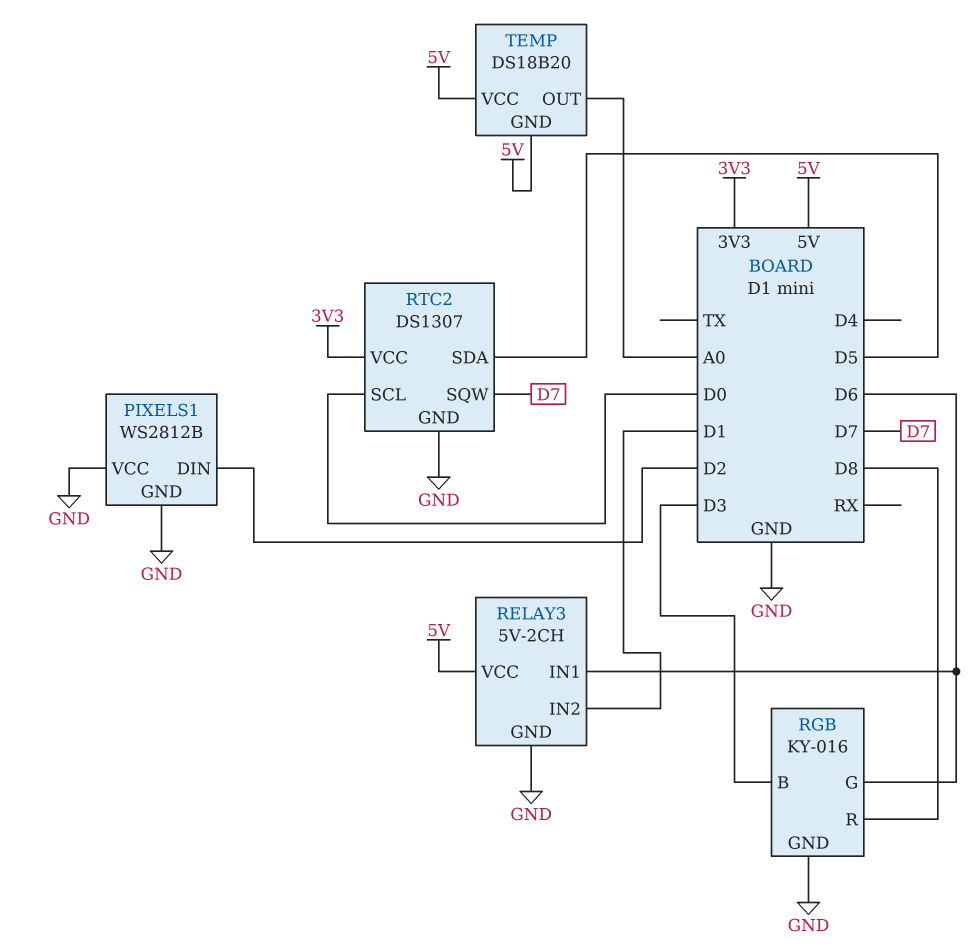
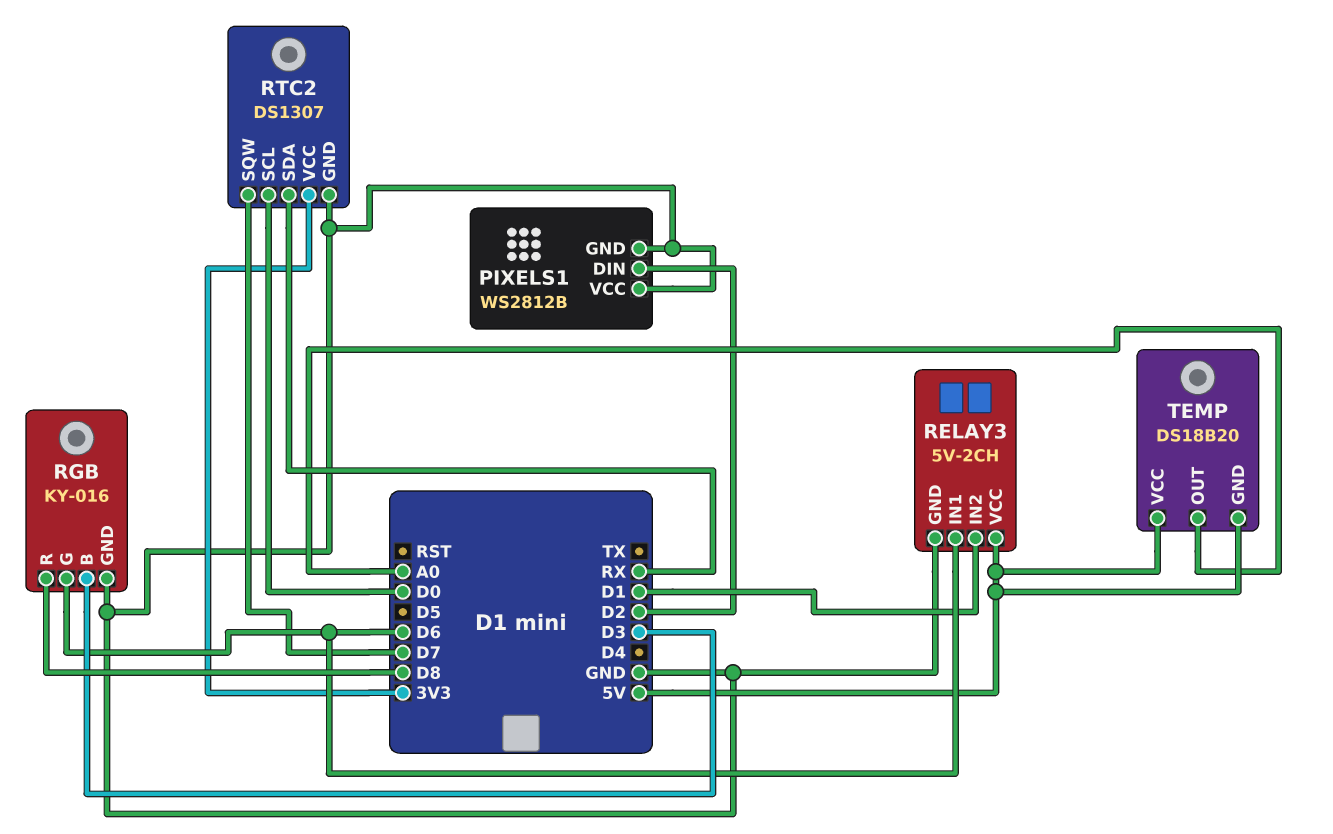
RTC2 pin SDA: D5 -> RX

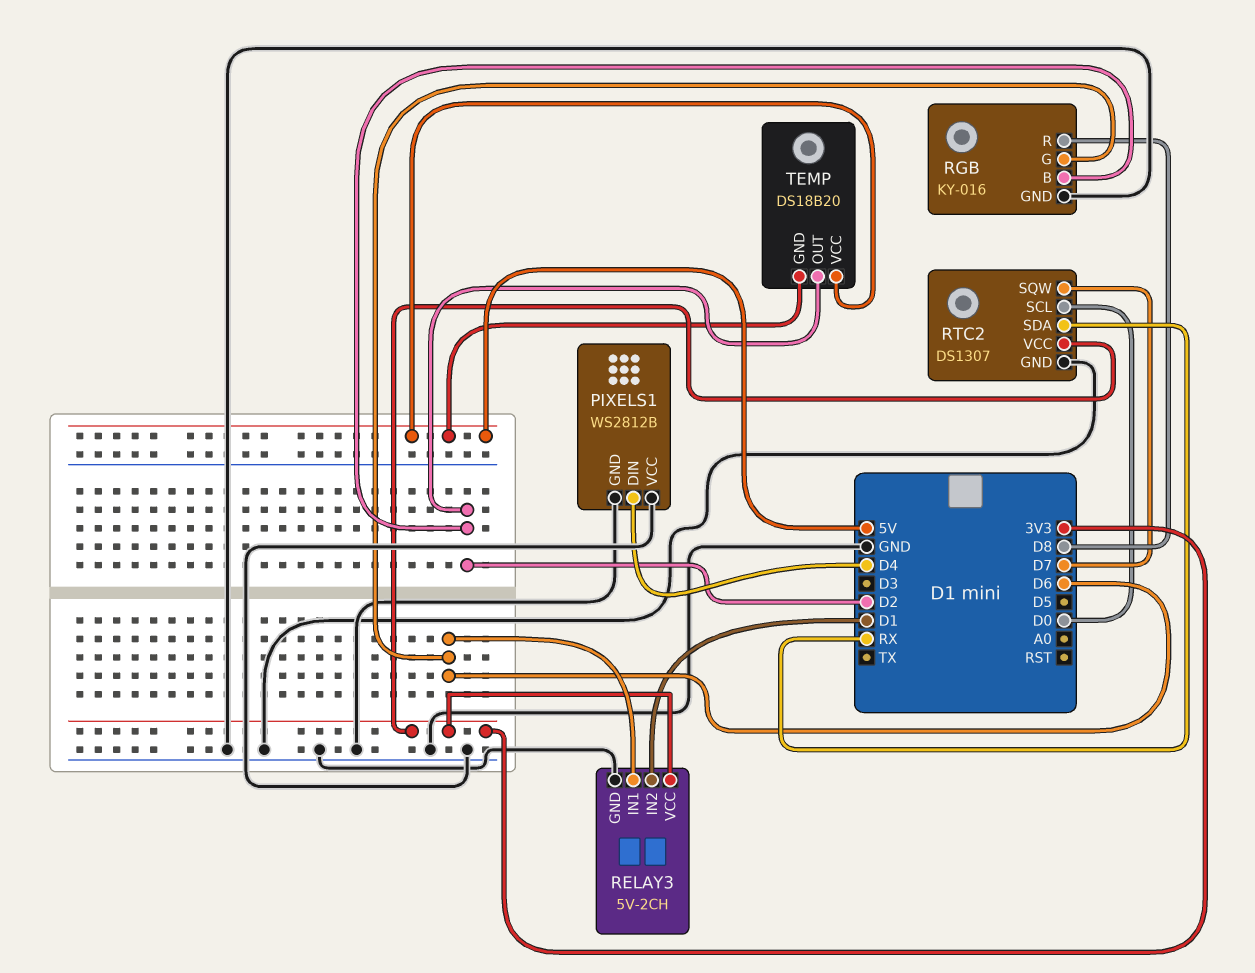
PIXELS1 pin DIN: D2 -> D4
RELAY3 pin VCC: 5V -> 3V3
RGB pin B: D3 -> D2
TEMP pin OUT: A0 -> D2

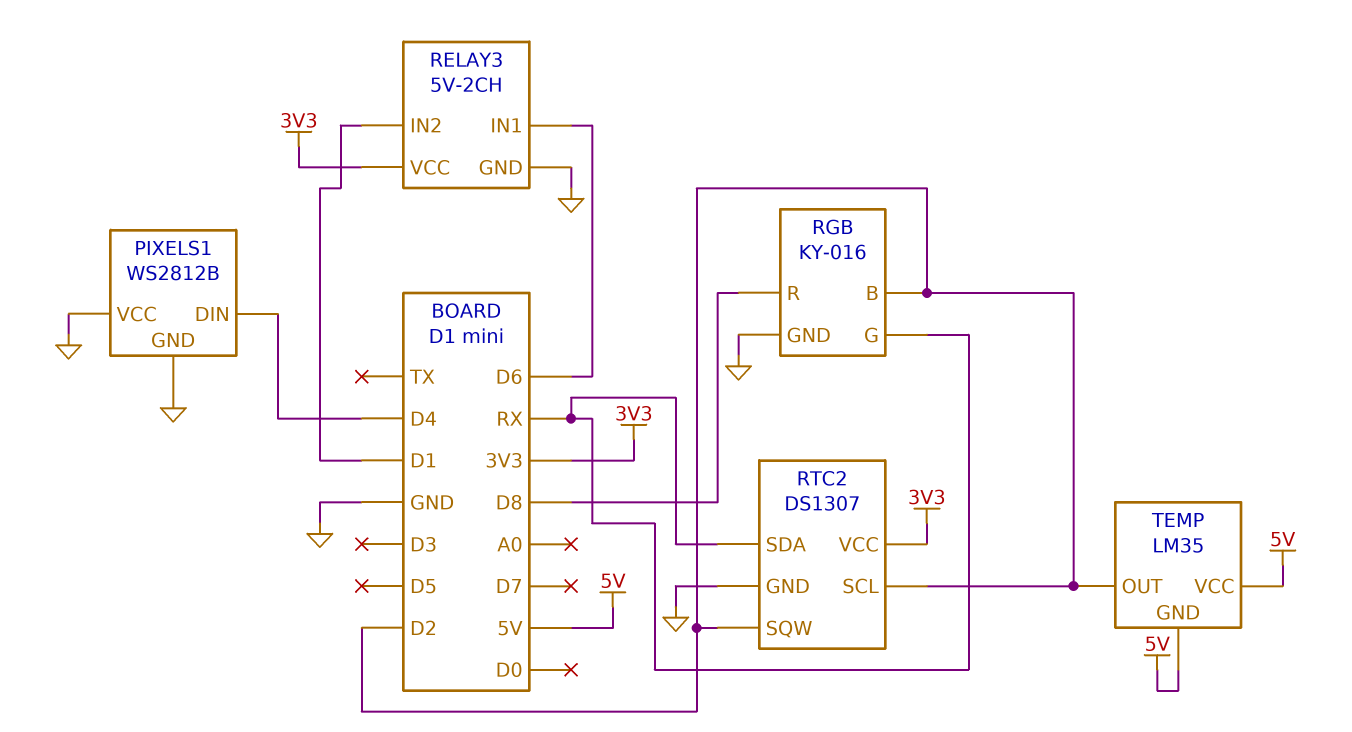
RGB pin G: D6 -> RX
RTC2 pin SCL: D0 -> D2
RTC2 pin SQW: D7 -> D2
TEMP: DS18B20 -> LM35

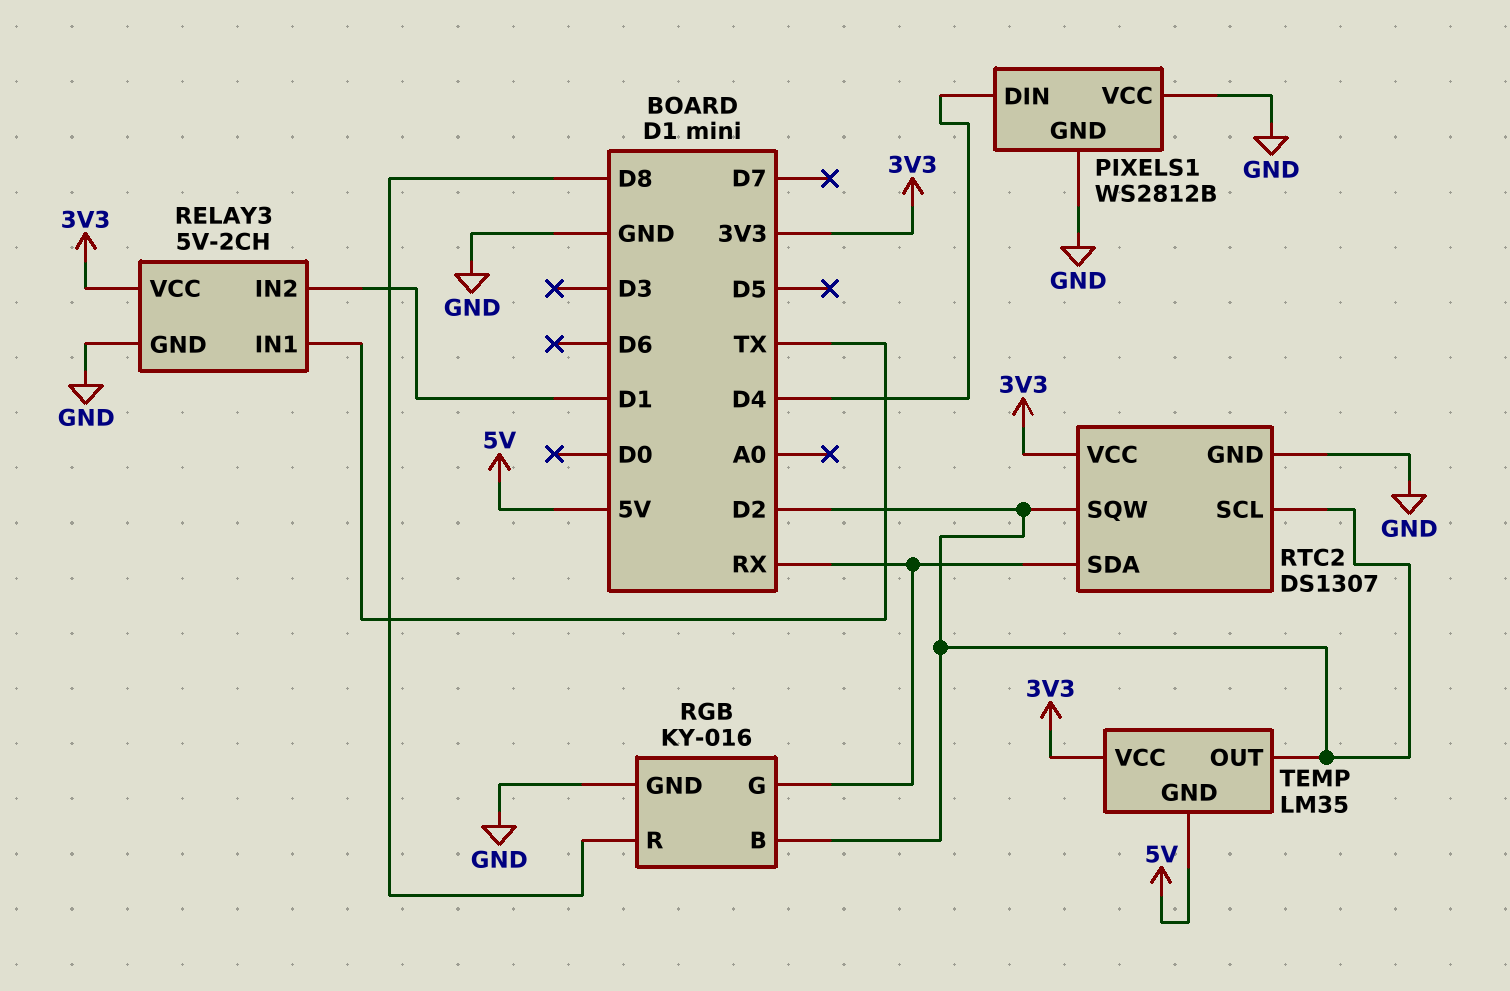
RELAY3 pin IN1: D6 -> TX
TEMP pin VCC: 5V -> 3V3

